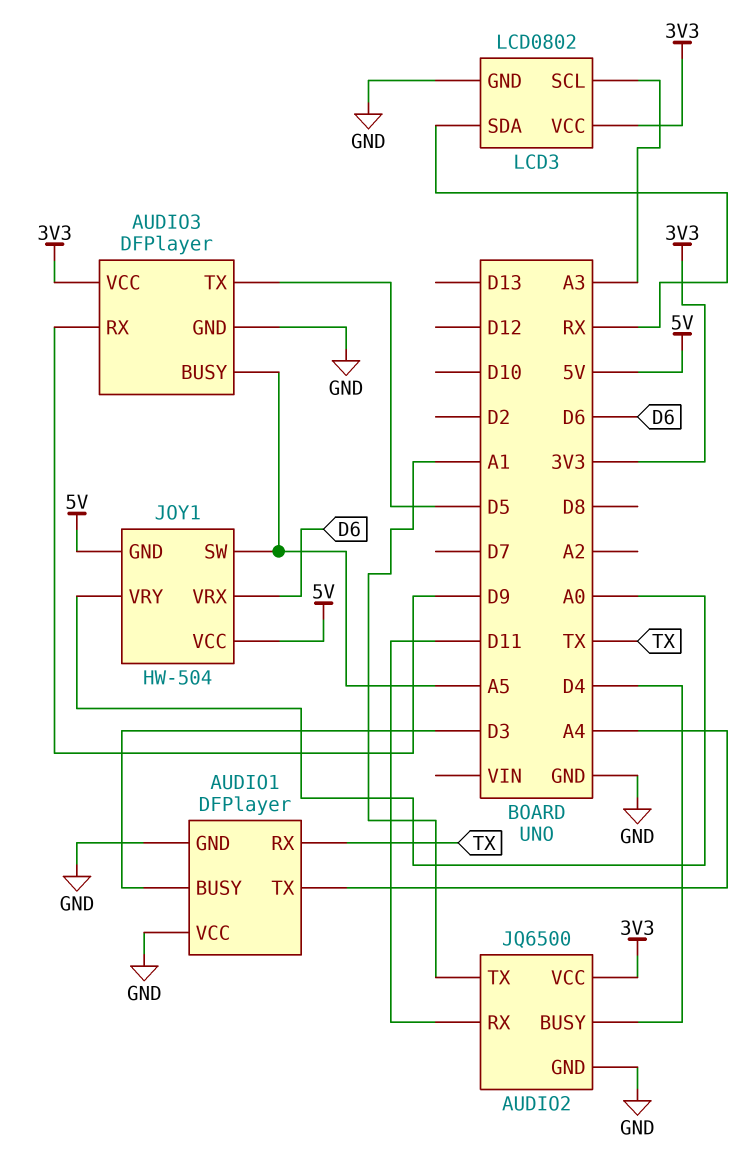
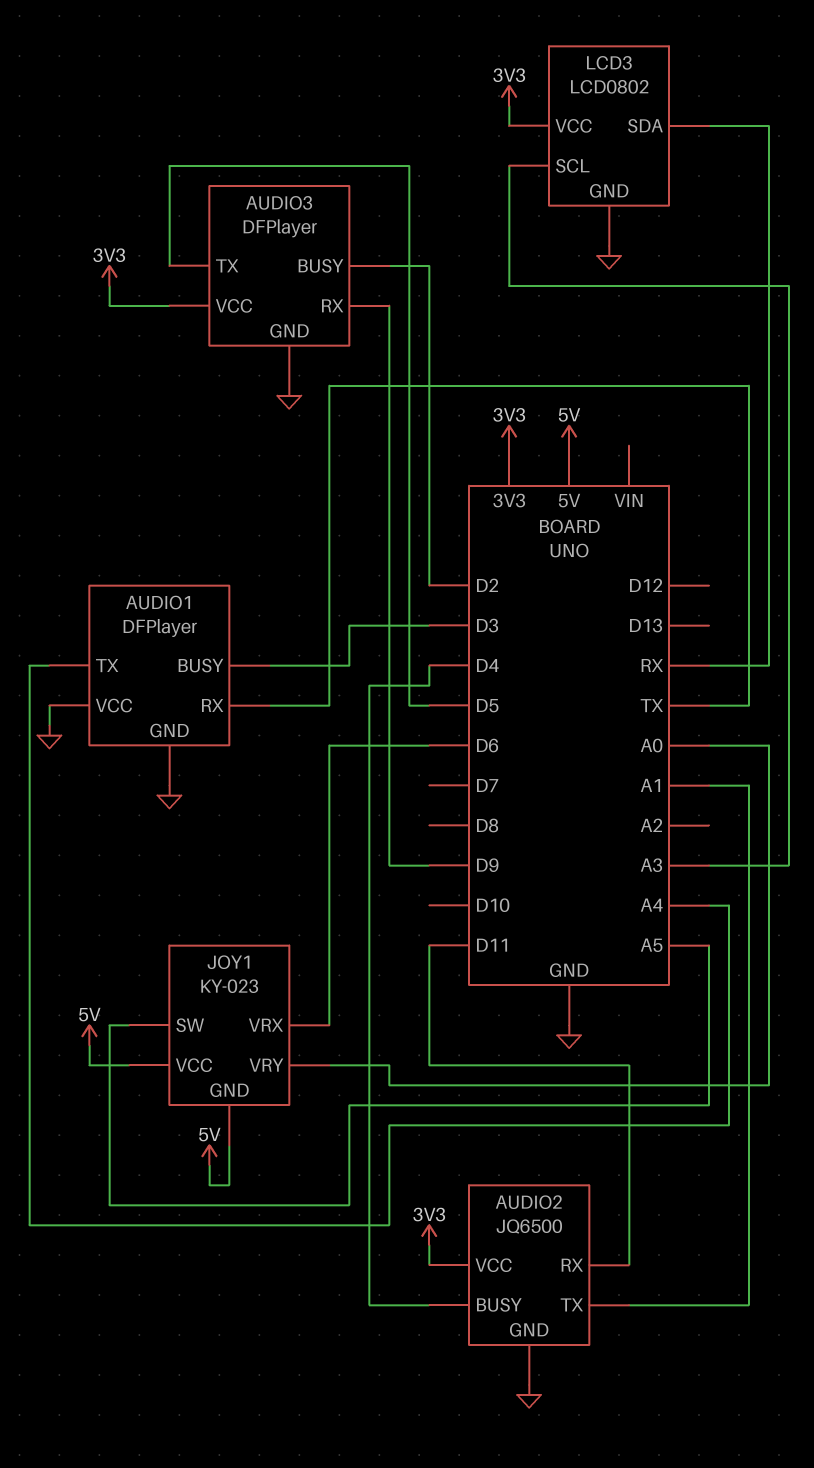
AUDIO3 pin BUSY: A5 -> D2
JOY1: HW-504 -> KY-023

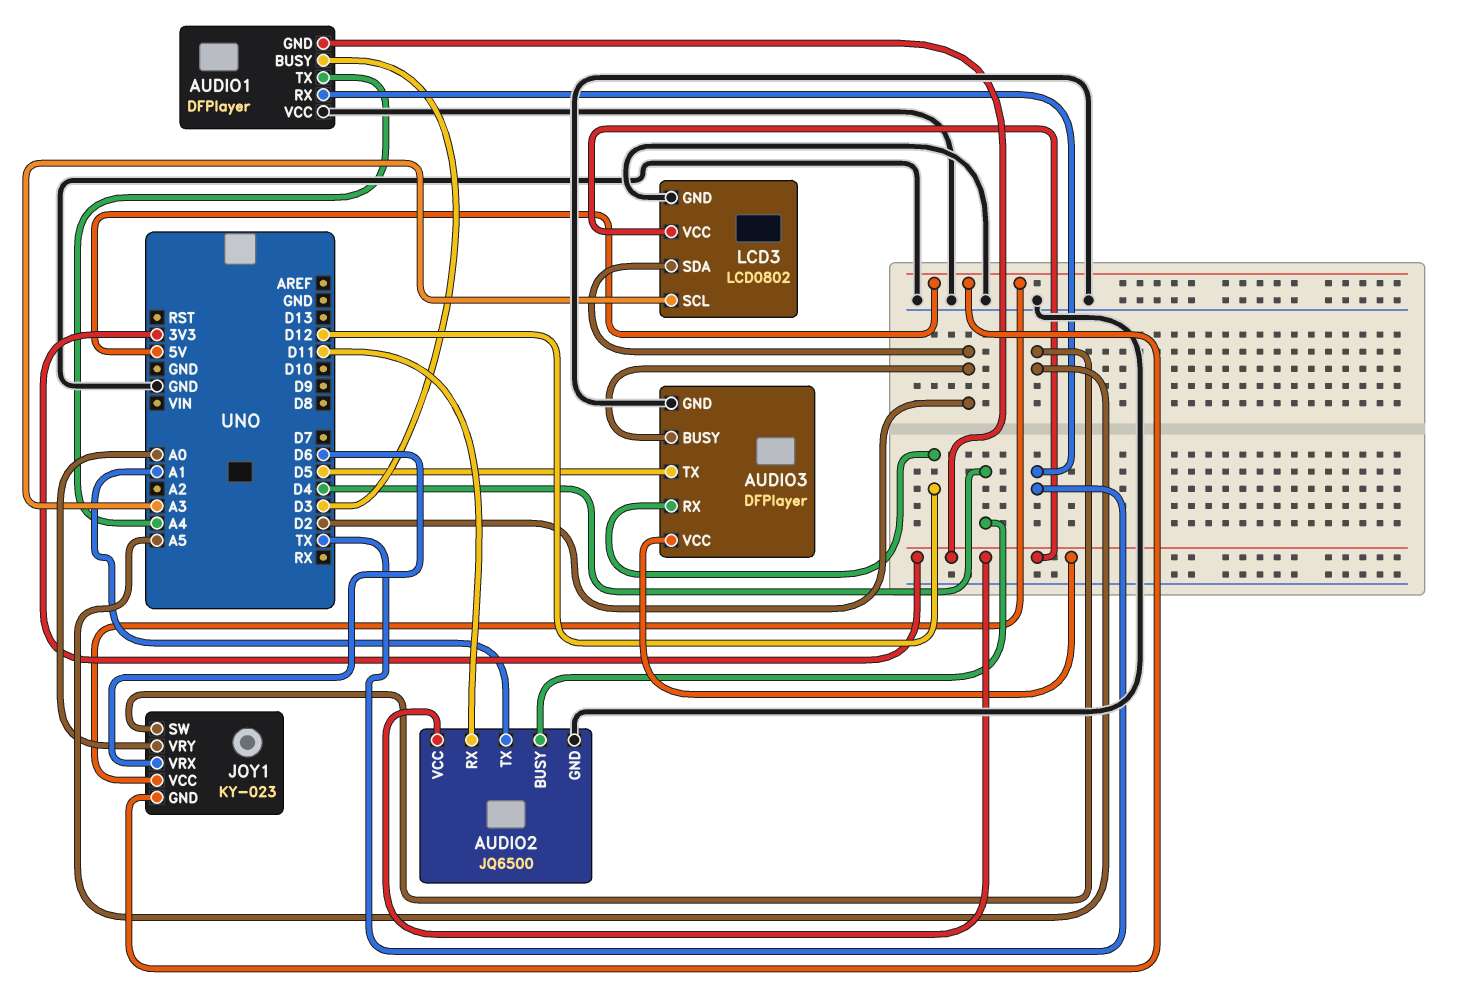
AUDIO1 pin GND: GND -> 3V3
AUDIO3 pin RX: D9 -> D12
LCD3 pin SDA: RX -> D2

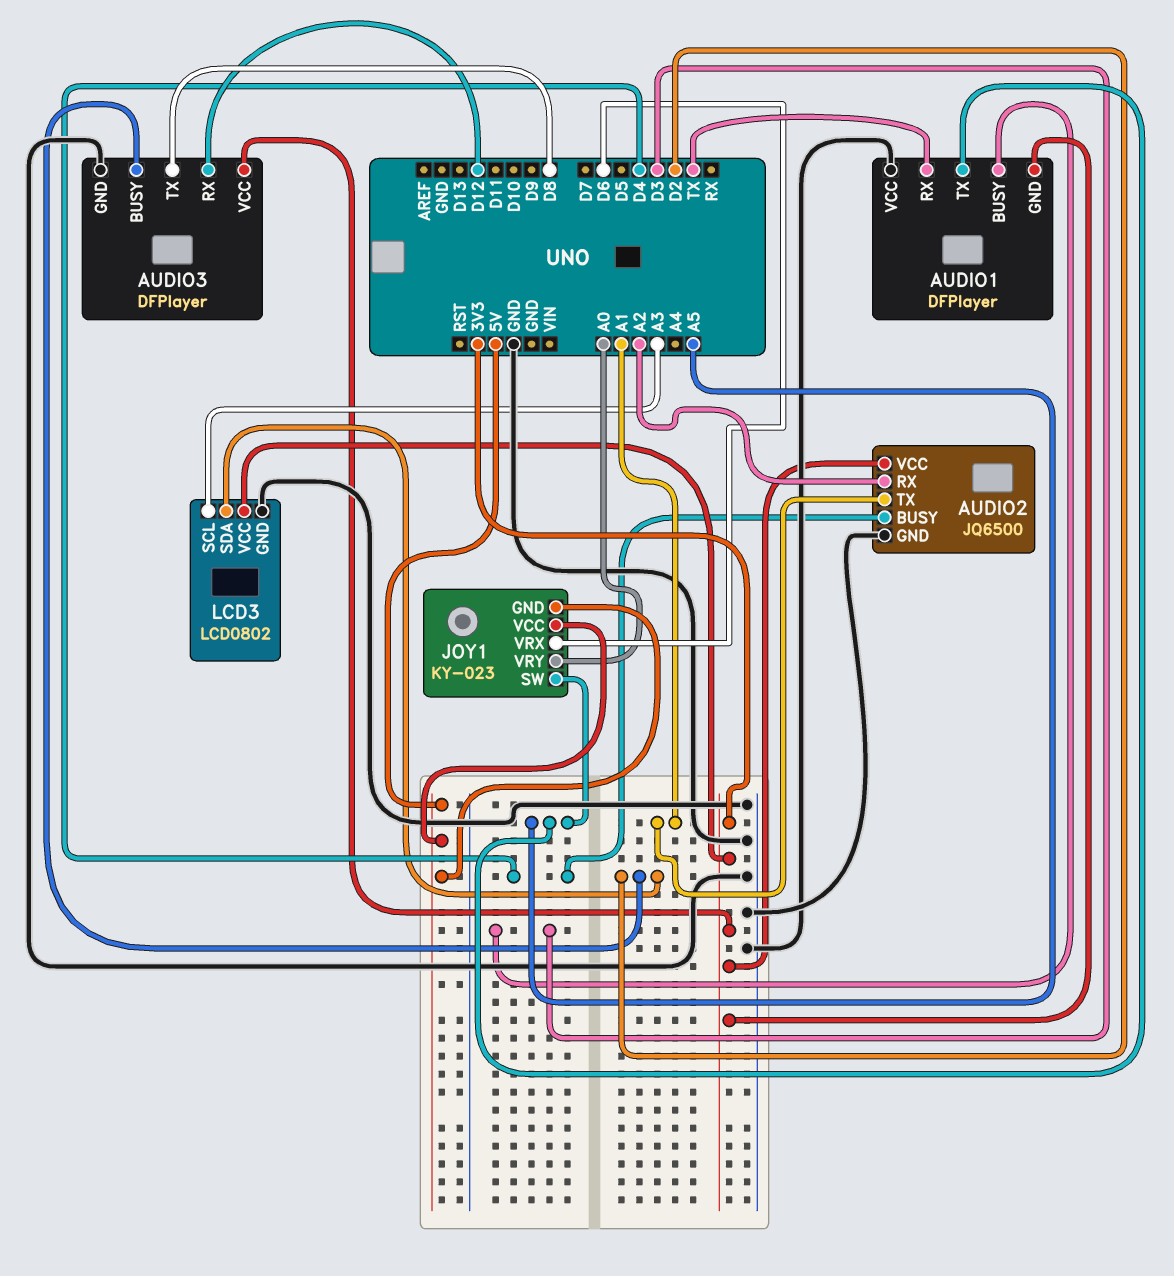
AUDIO1 pin TX: A4 -> A5
AUDIO2 pin RX: D11 -> A2
AUDIO3 pin TX: D5 -> D8

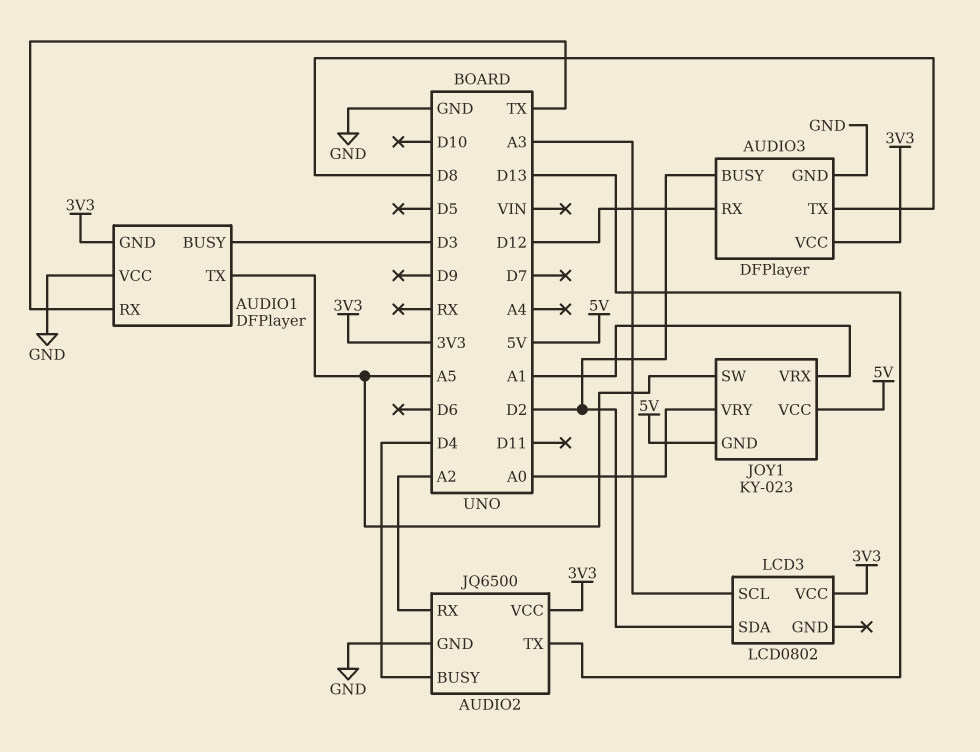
AUDIO2 pin TX: A1 -> D13
JOY1 pin VRX: D6 -> A1
LCD3 pin GND: GND -> none

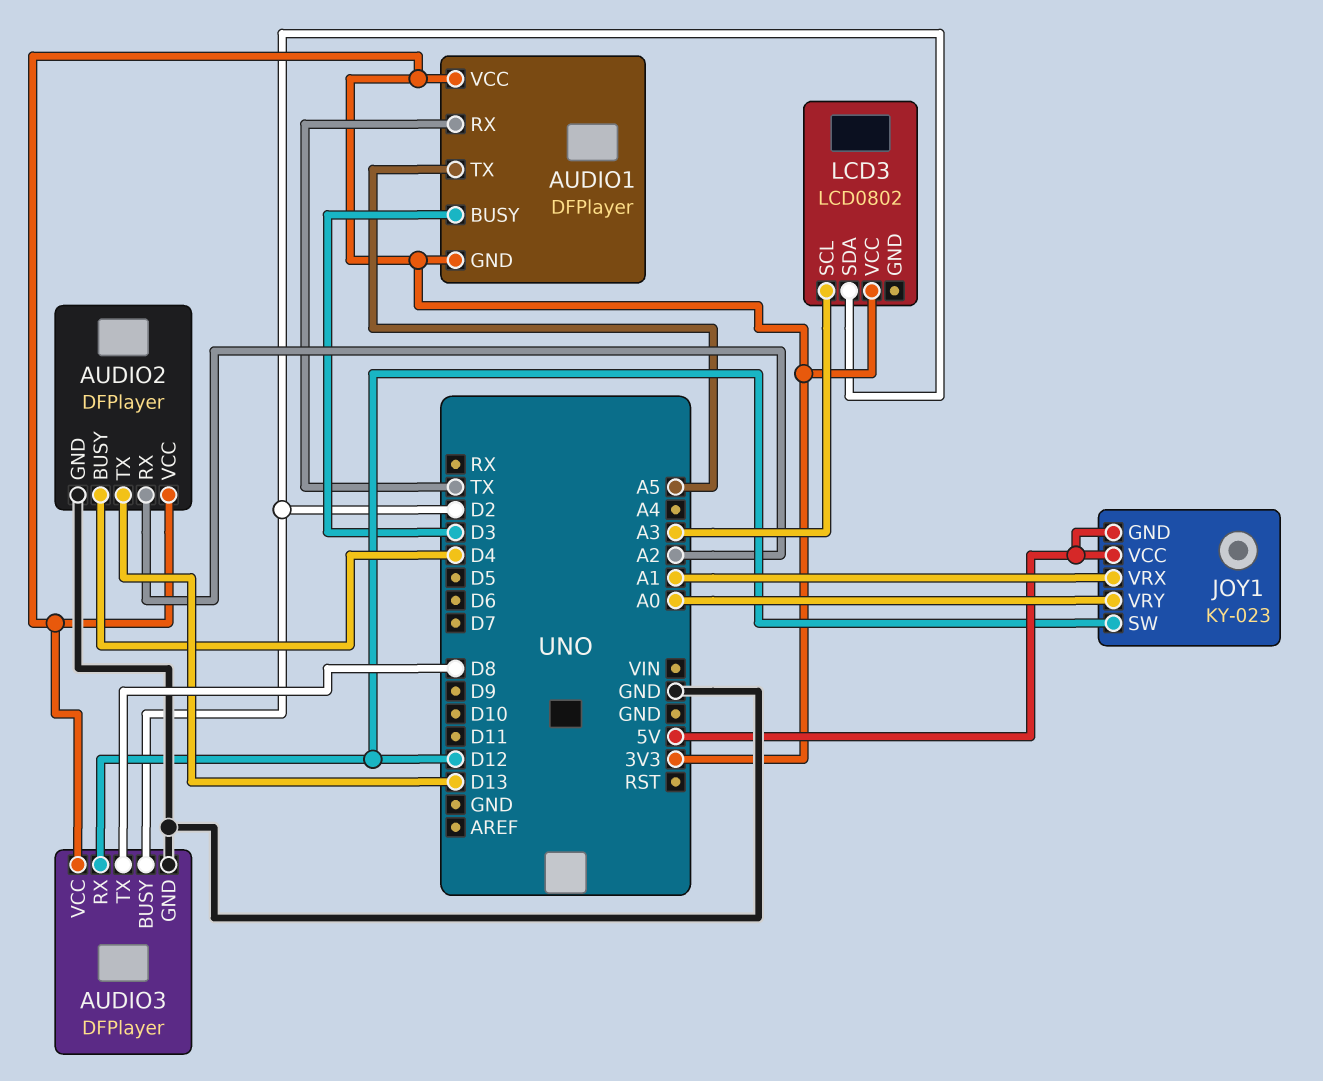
AUDIO1 pin VCC: GND -> 3V3
AUDIO2: JQ6500 -> DFPlayer
JOY1 pin SW: A5 -> D12

